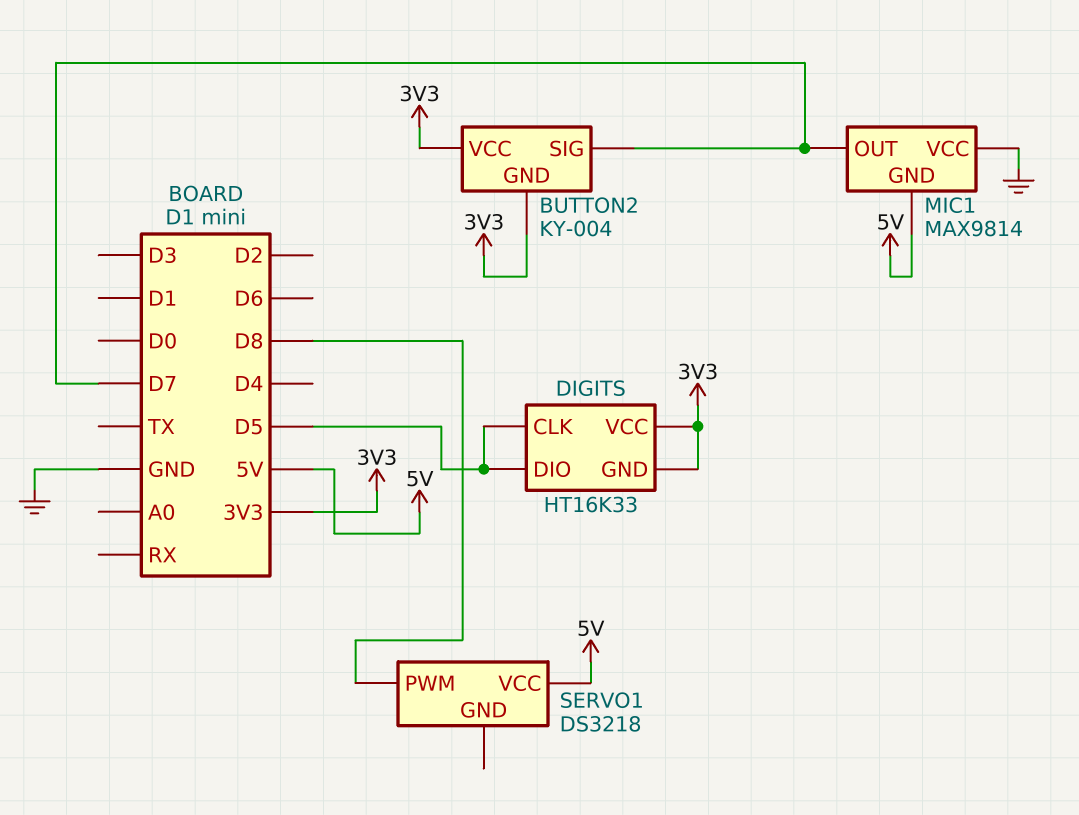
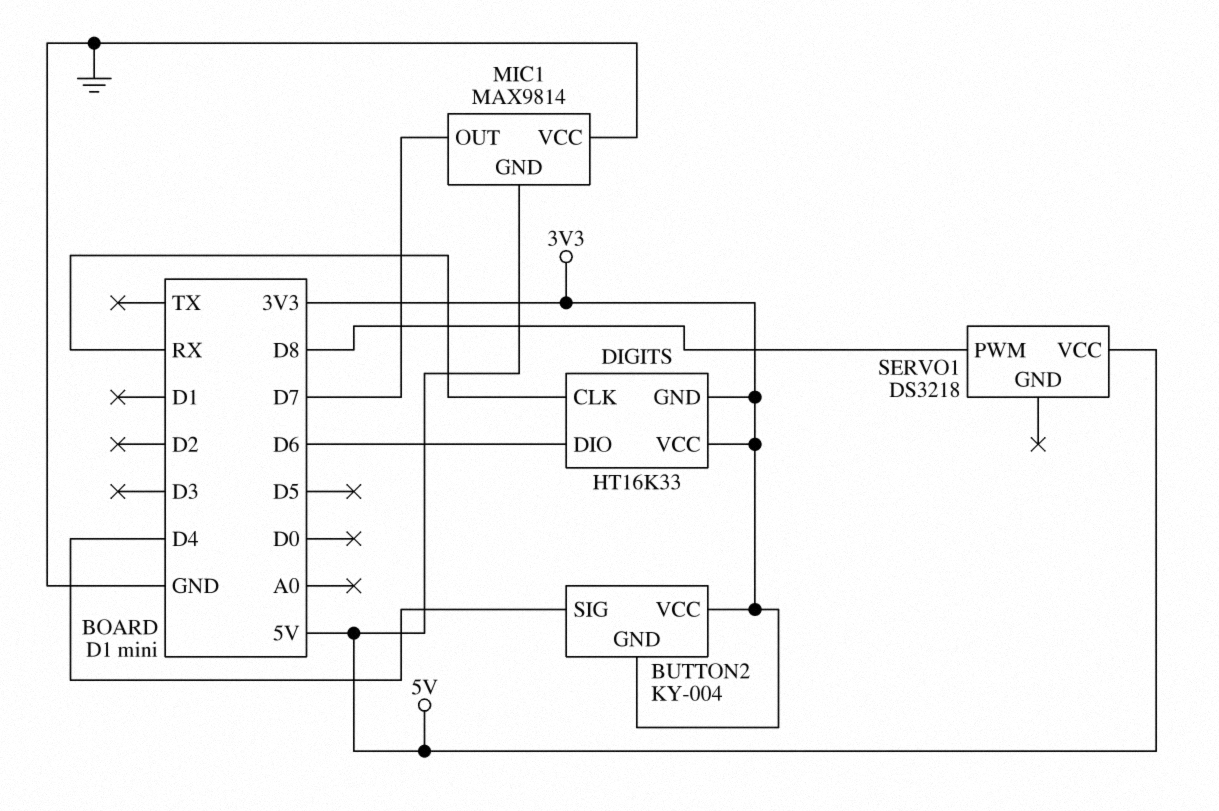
BUTTON2 pin SIG: D7 -> D4
DIGITS pin CLK: D5 -> RX
DIGITS pin DIO: D5 -> D6

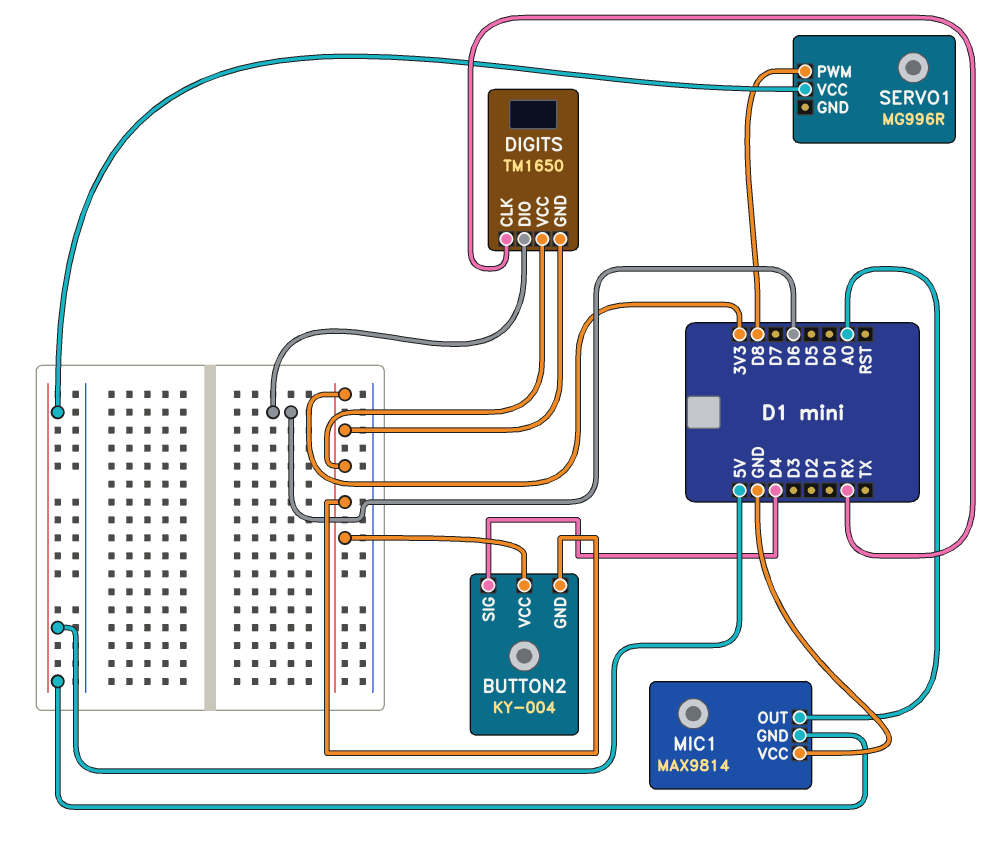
DIGITS: HT16K33 -> TM1650
MIC1 pin OUT: D7 -> A0
SERVO1: DS3218 -> MG996R

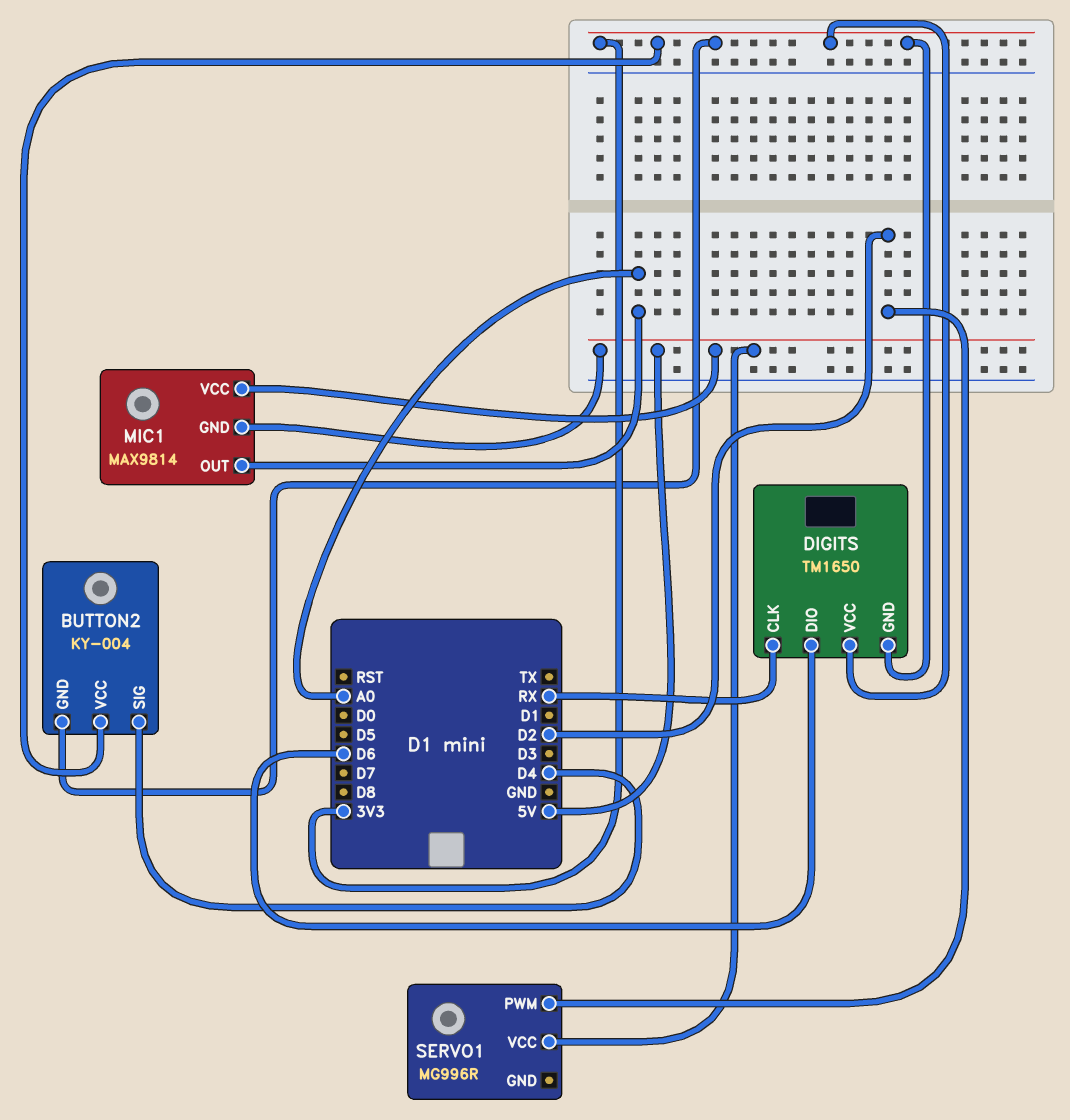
MIC1 pin VCC: GND -> 5V
SERVO1 pin PWM: D8 -> D2

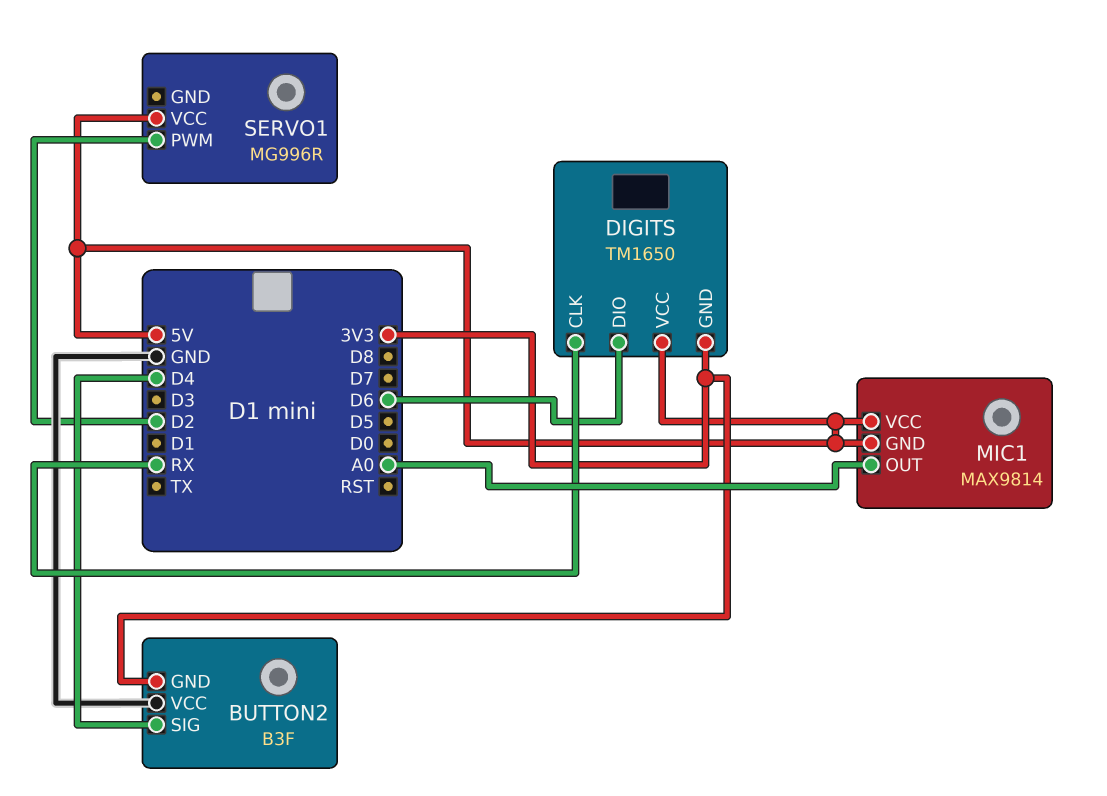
BUTTON2: KY-004 -> B3F
BUTTON2 pin VCC: 3V3 -> GND
DIGITS pin VCC: 3V3 -> 5V

